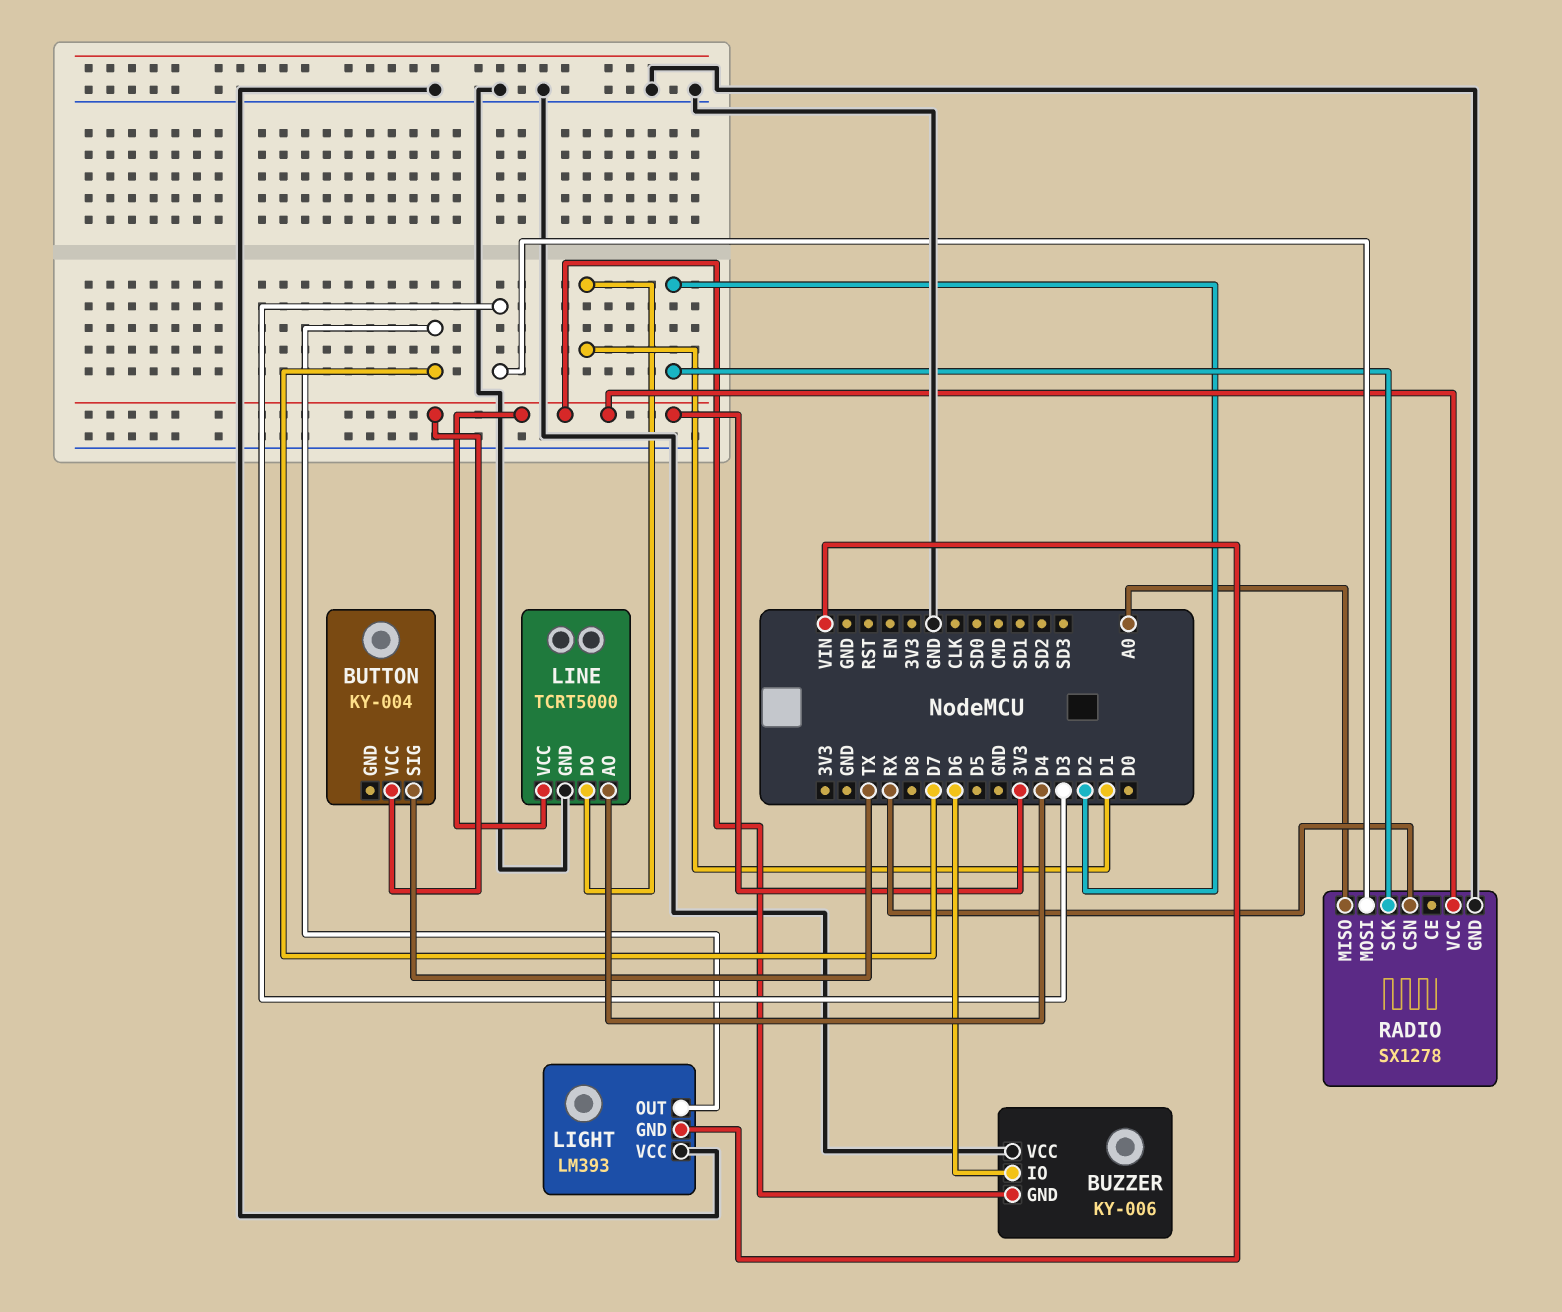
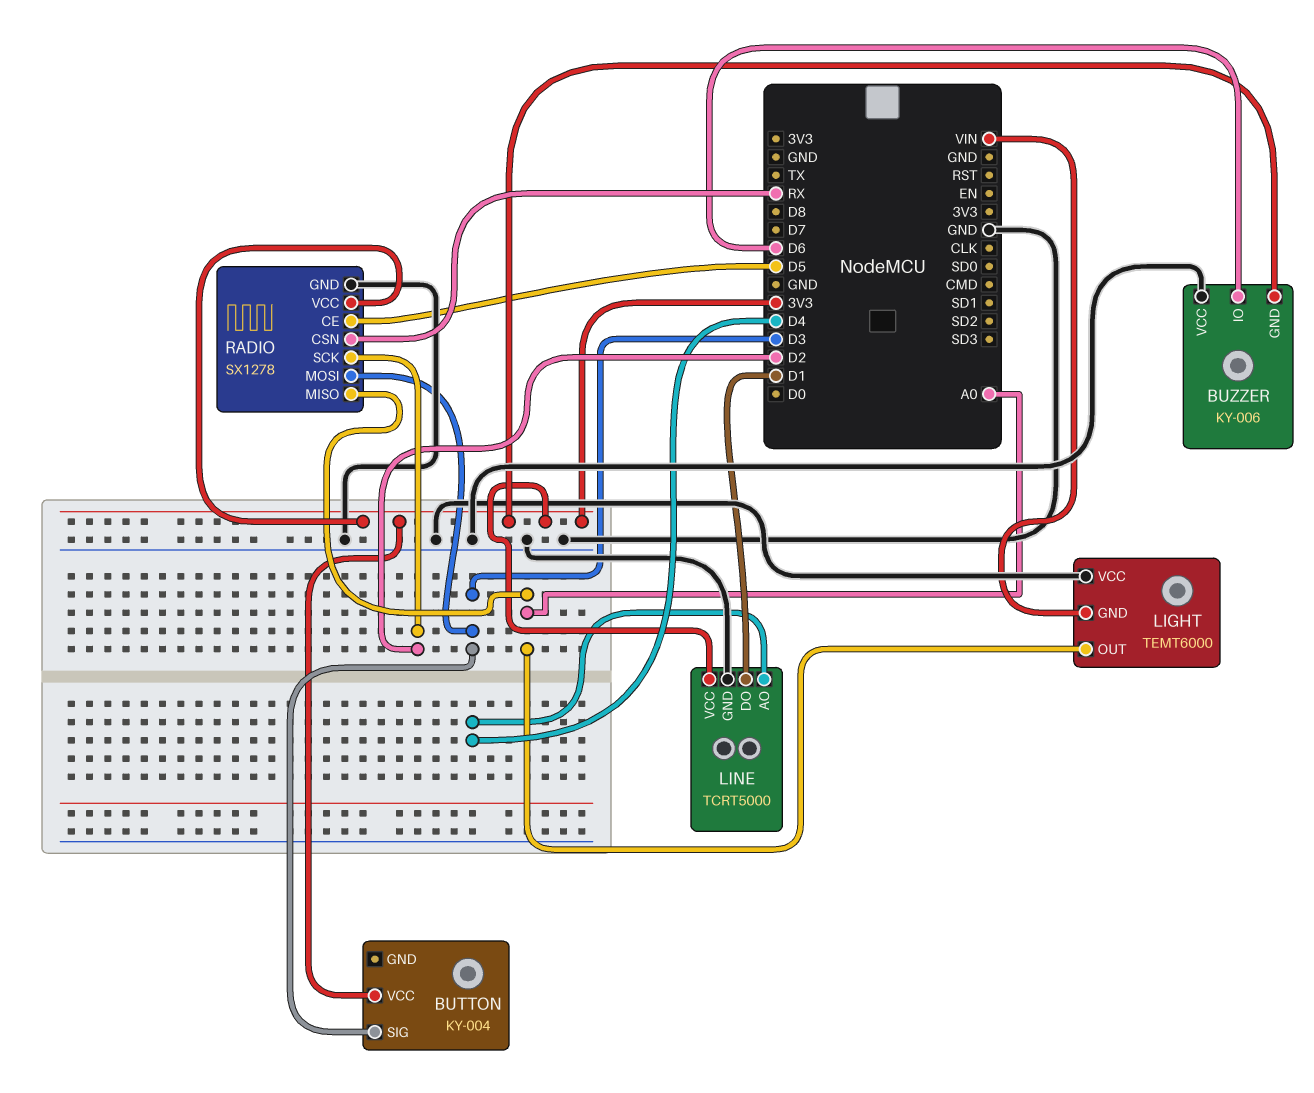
BUTTON pin SIG: TX -> D3
LIGHT: LM393 -> TEMT6000
LIGHT pin OUT: D7 -> A0
RADIO pin CE: none -> D5

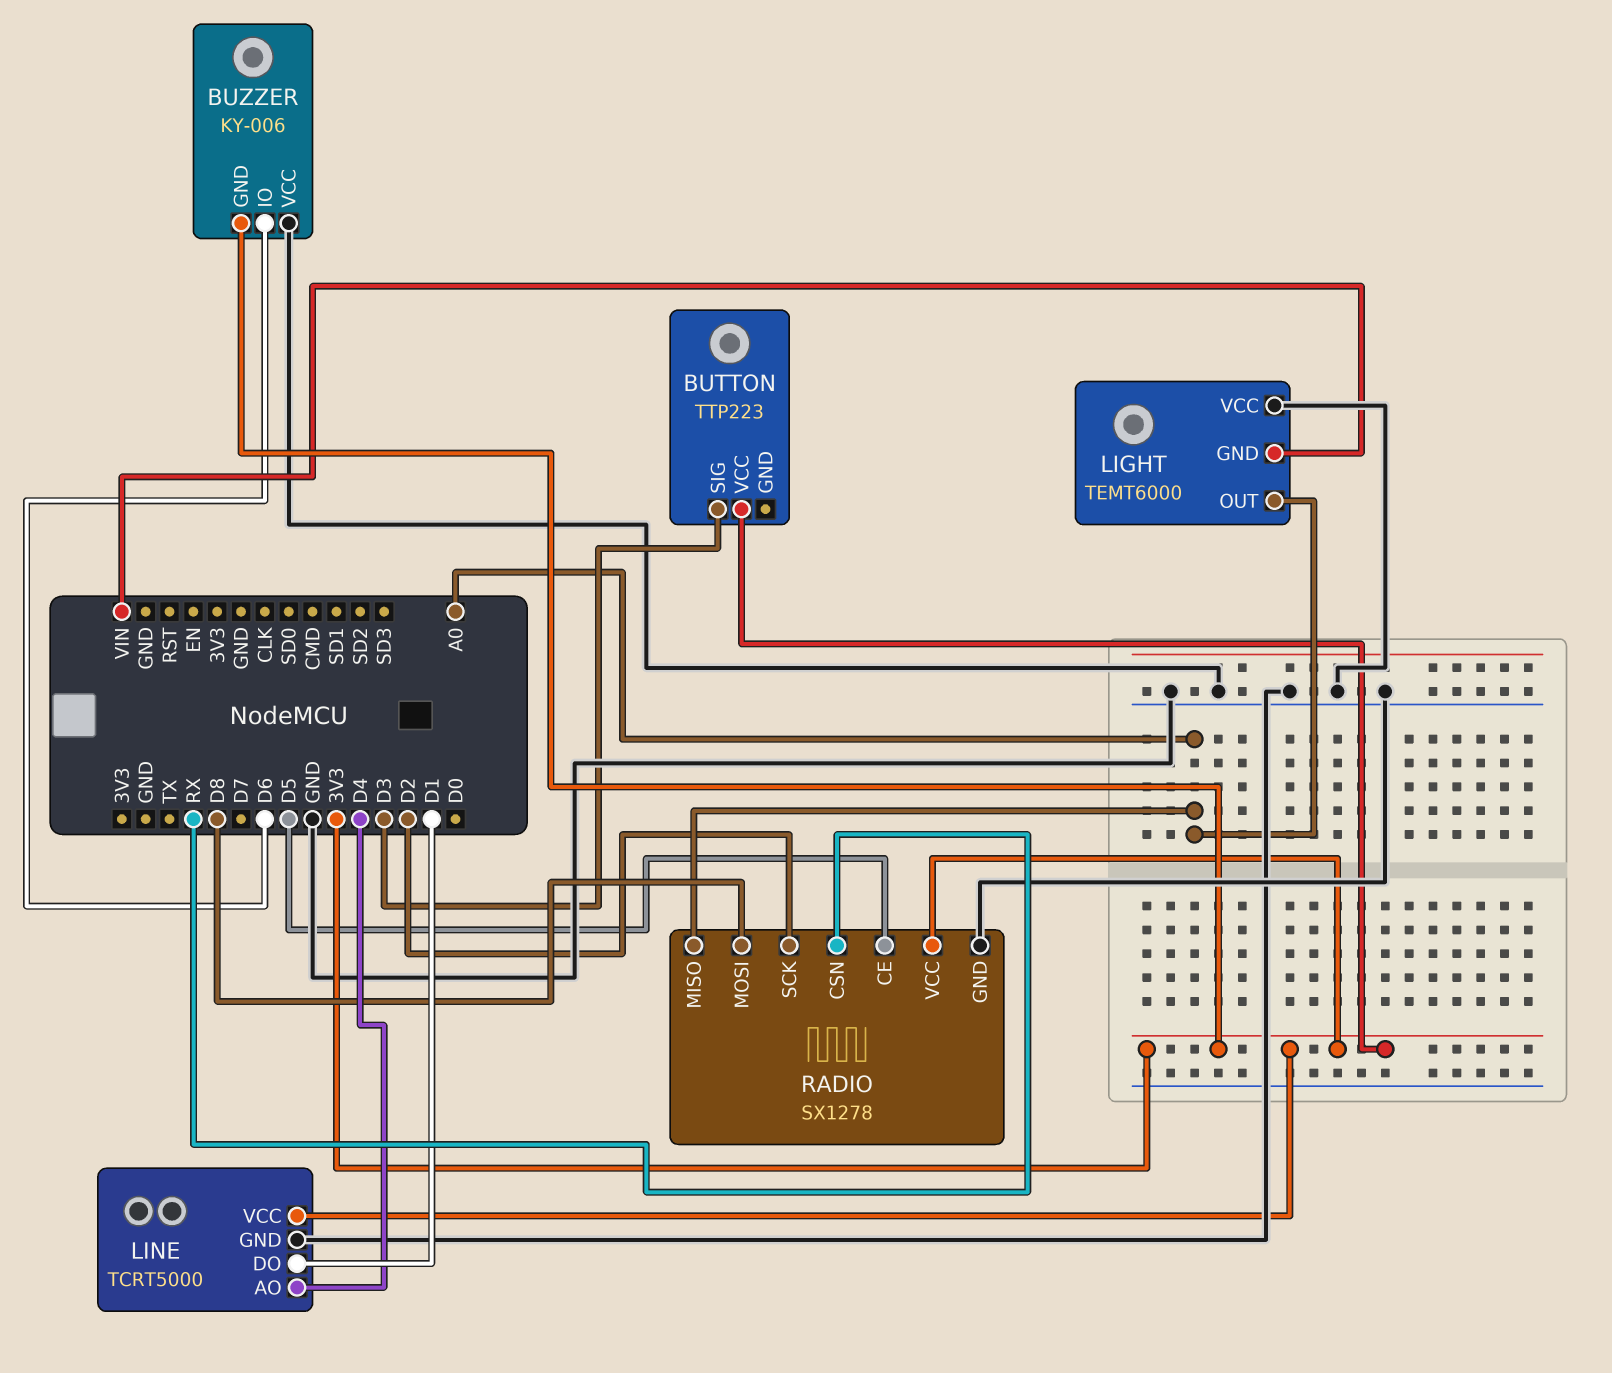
BUTTON: KY-004 -> TTP223
RADIO pin MOSI: D3 -> D8

